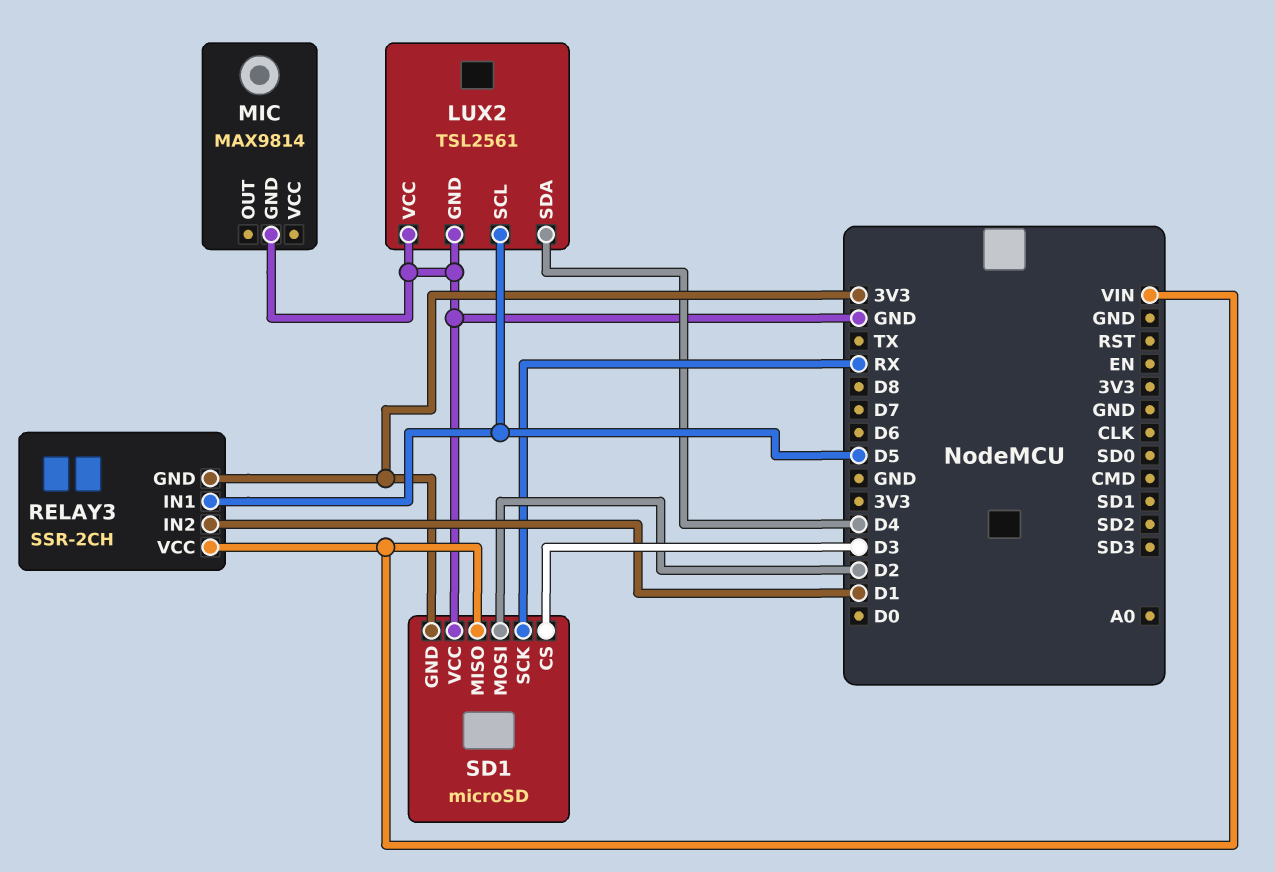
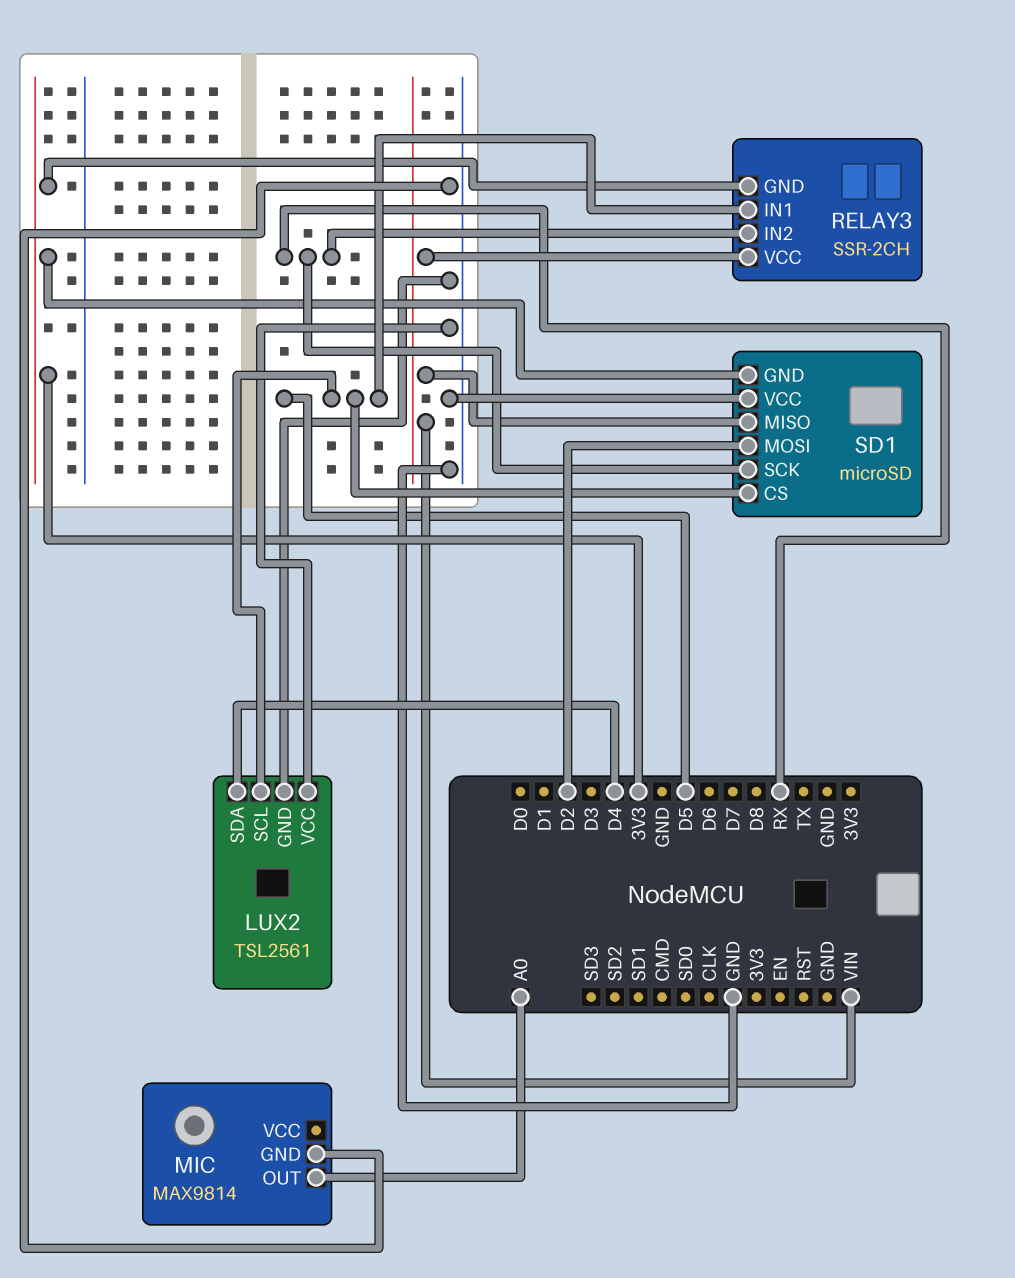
MIC pin OUT: none -> A0
RELAY3 pin IN2: D1 -> RX
SD1 pin CS: D3 -> D5

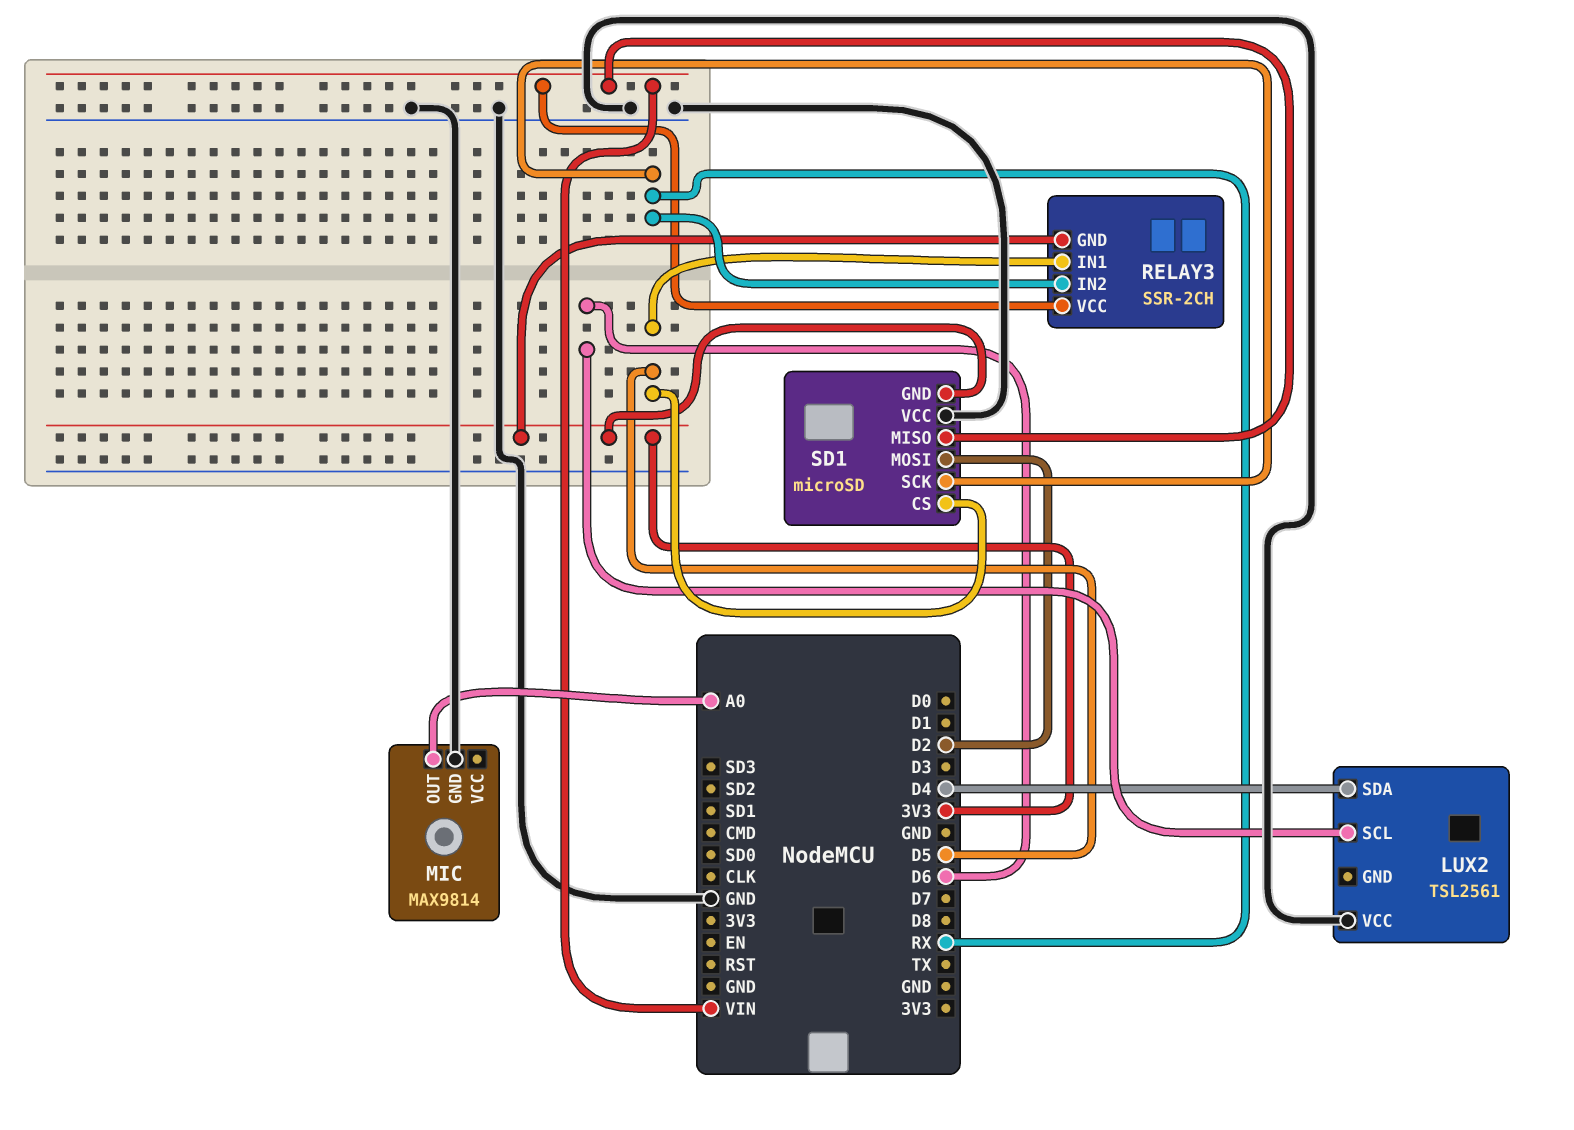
LUX2 pin GND: GND -> none
LUX2 pin SCL: D5 -> D6

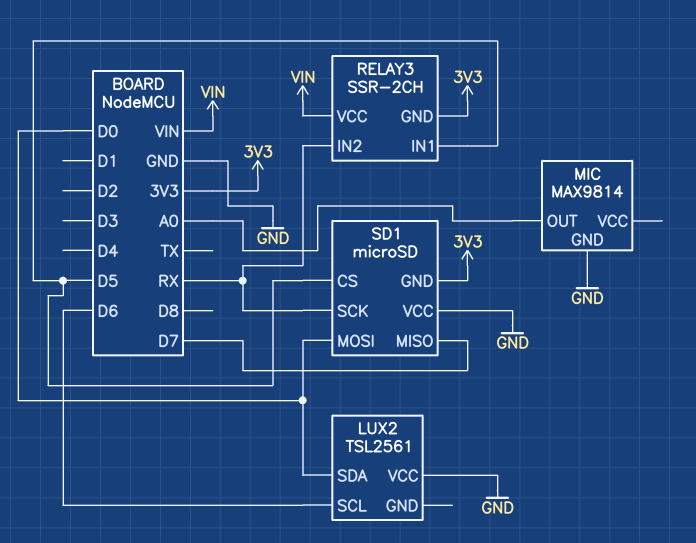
LUX2 pin SDA: D4 -> D0
SD1 pin MISO: VIN -> D7
SD1 pin MOSI: D2 -> D0

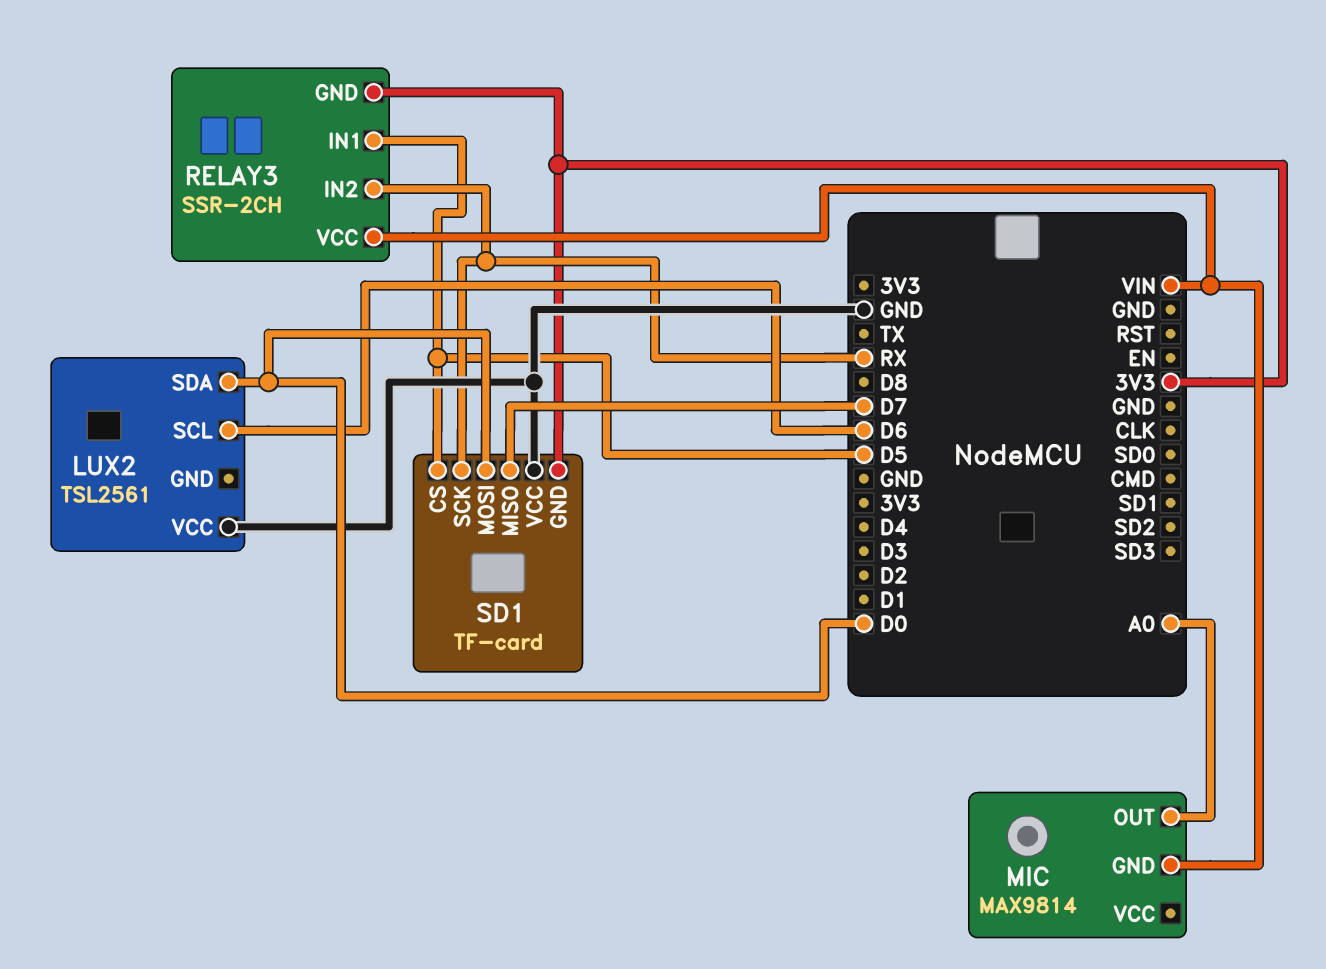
MIC pin GND: GND -> VIN
SD1: microSD -> TF-card

